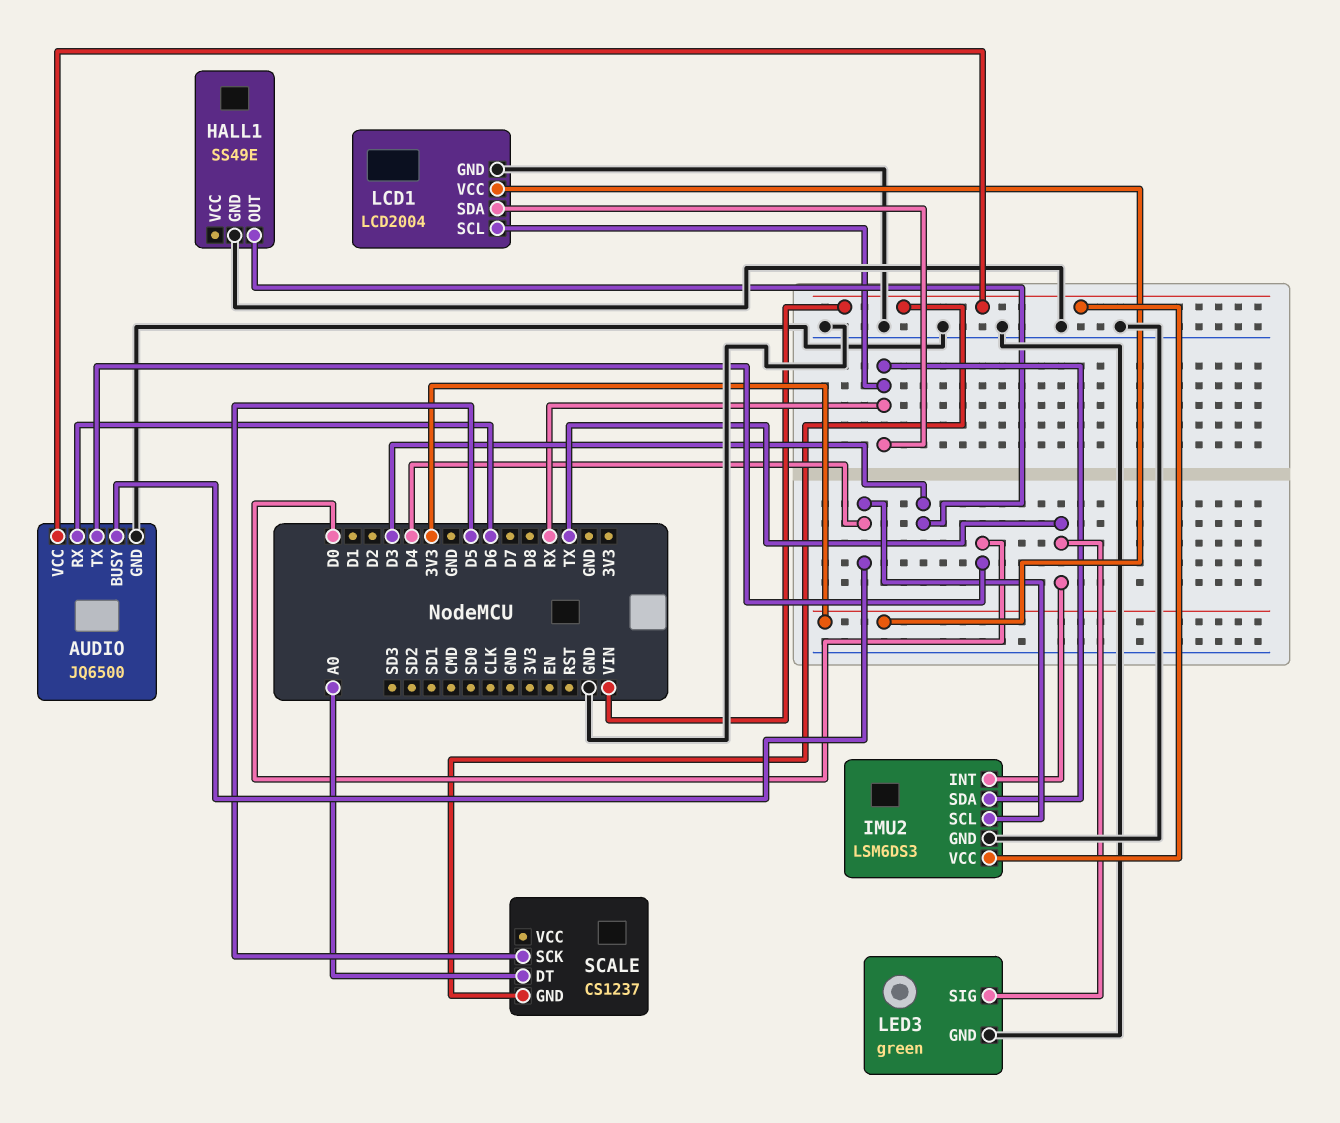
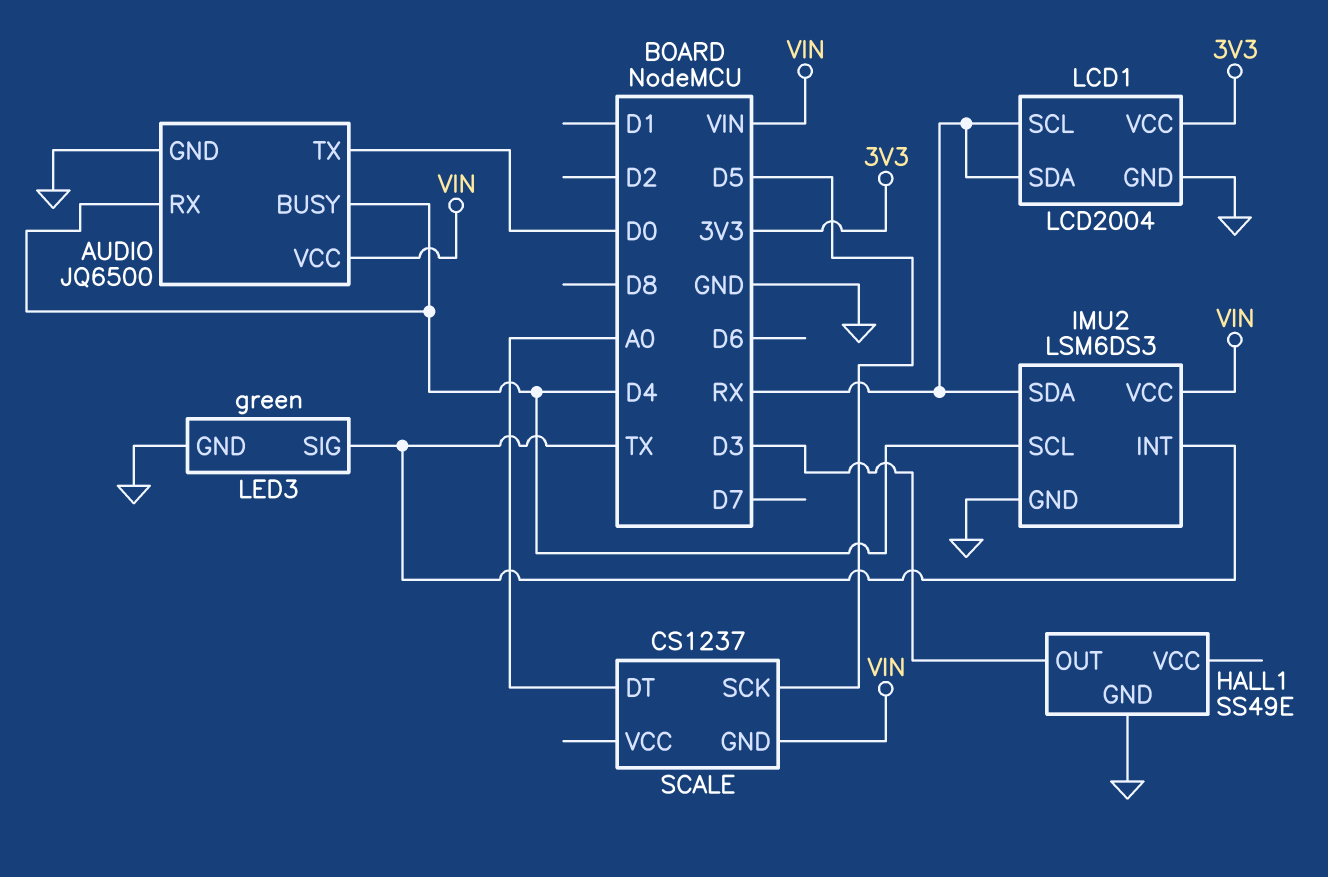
AUDIO pin RX: D6 -> D4

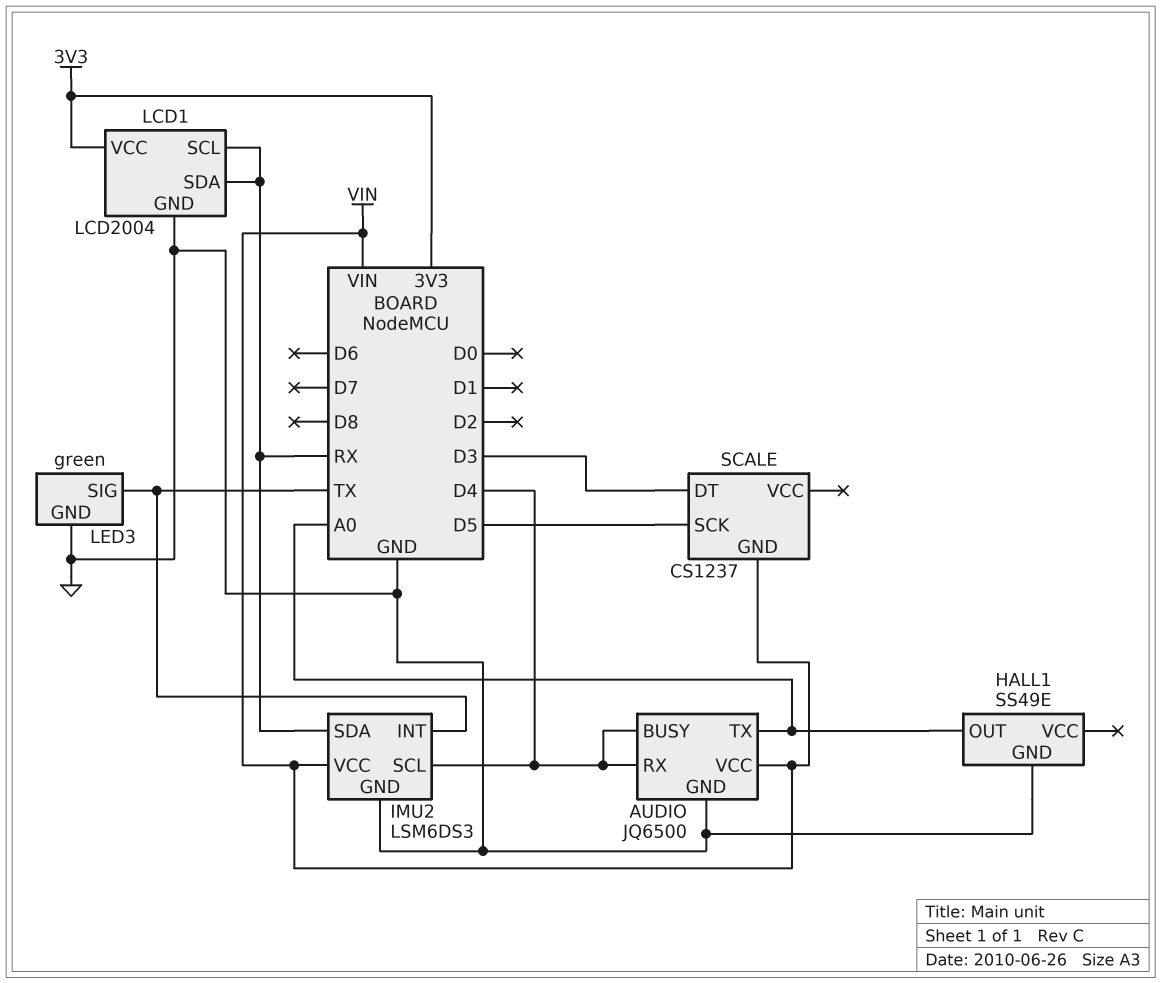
AUDIO pin TX: D0 -> A0
HALL1 pin OUT: D3 -> A0
SCALE pin DT: A0 -> D3

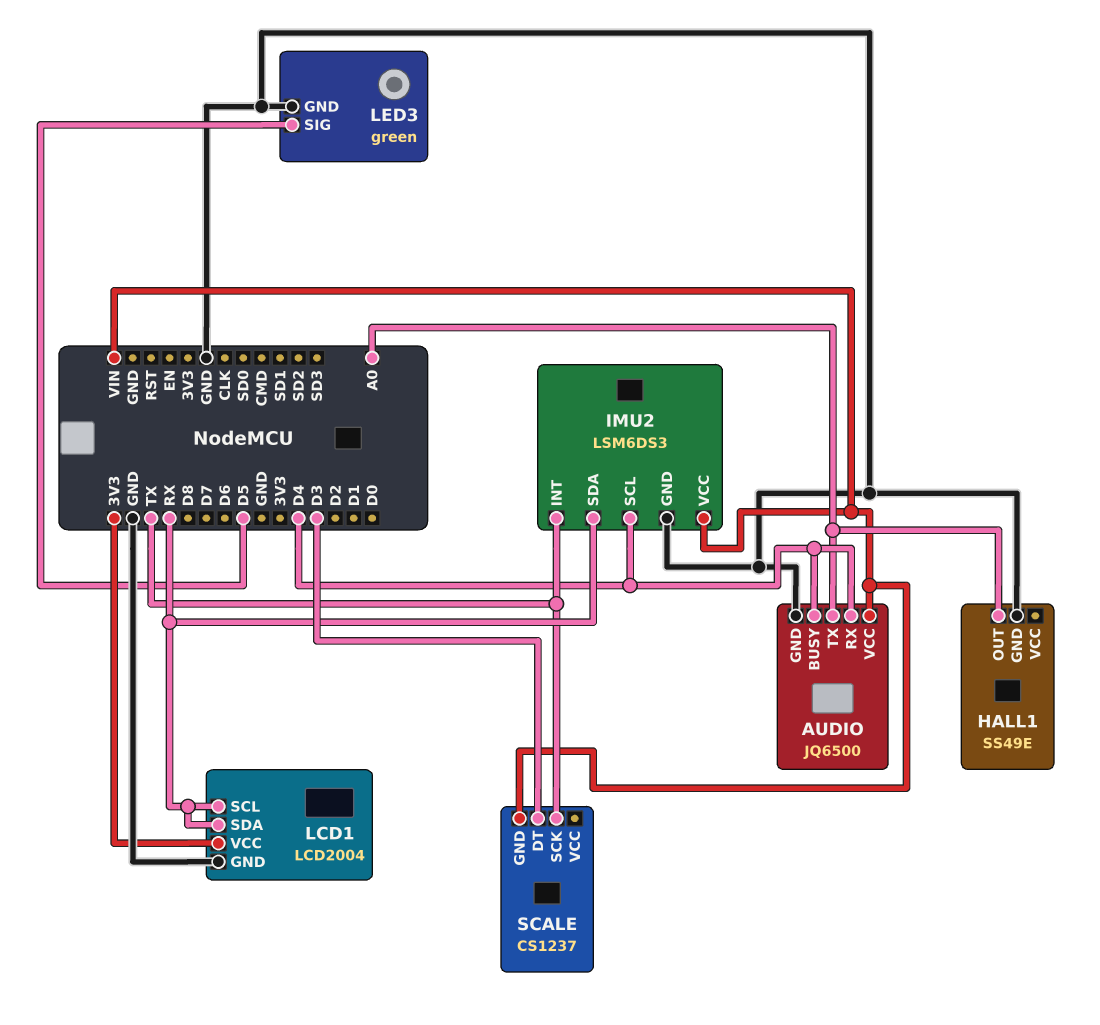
LED3 pin SIG: TX -> D5
SCALE pin SCK: D5 -> TX

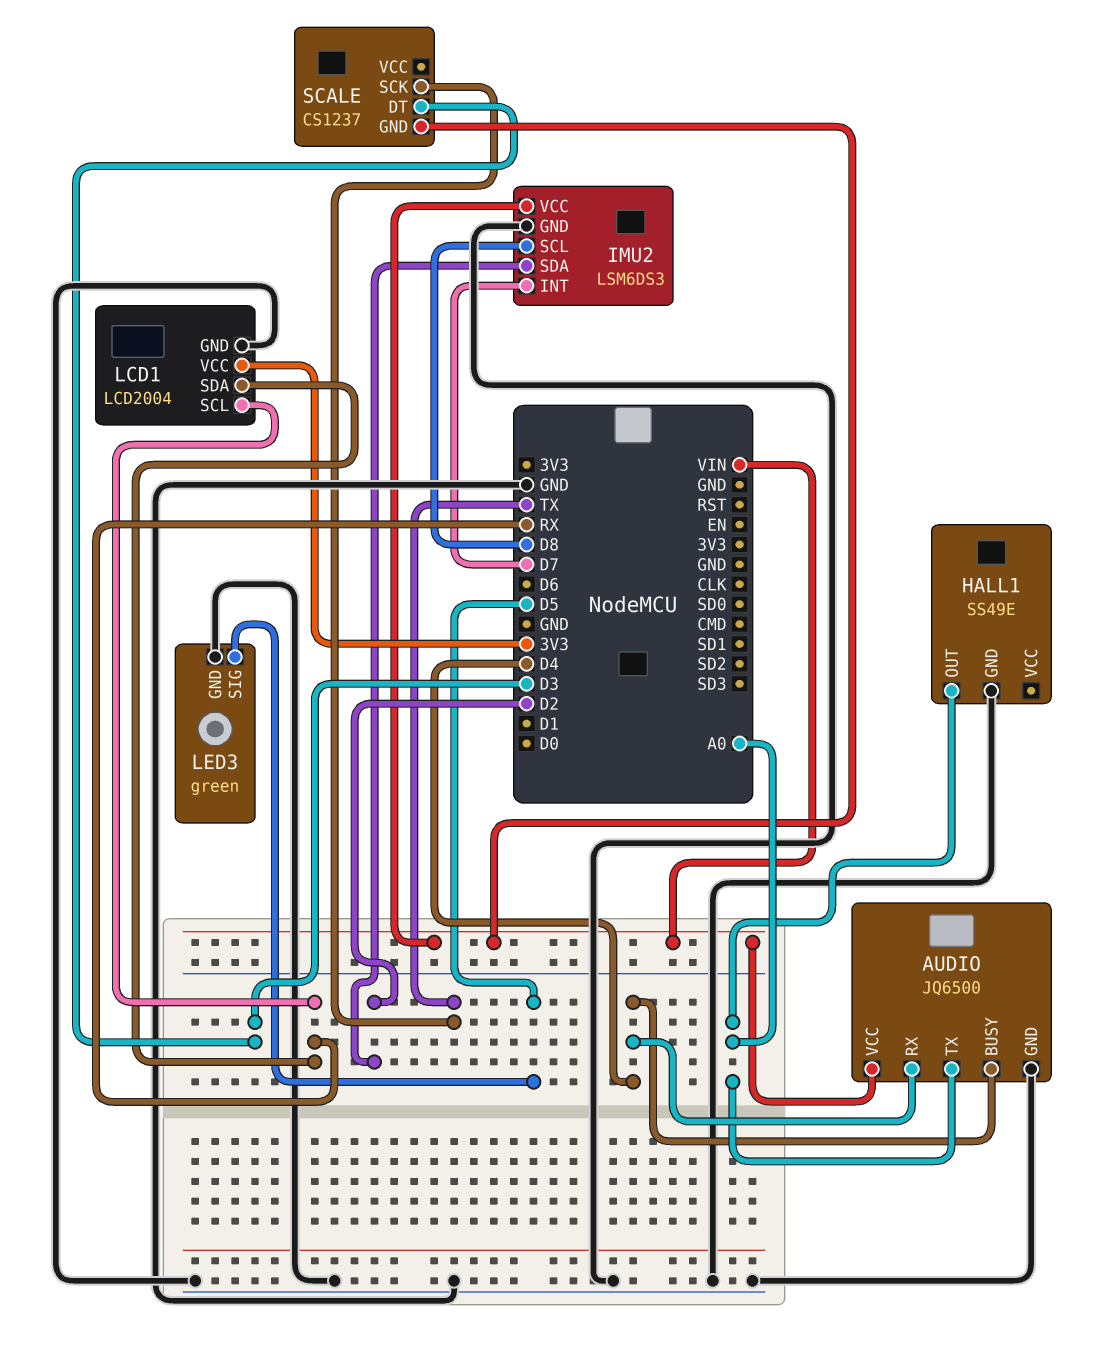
IMU2 pin INT: TX -> D7
IMU2 pin SCL: D4 -> D8
IMU2 pin SDA: RX -> D2

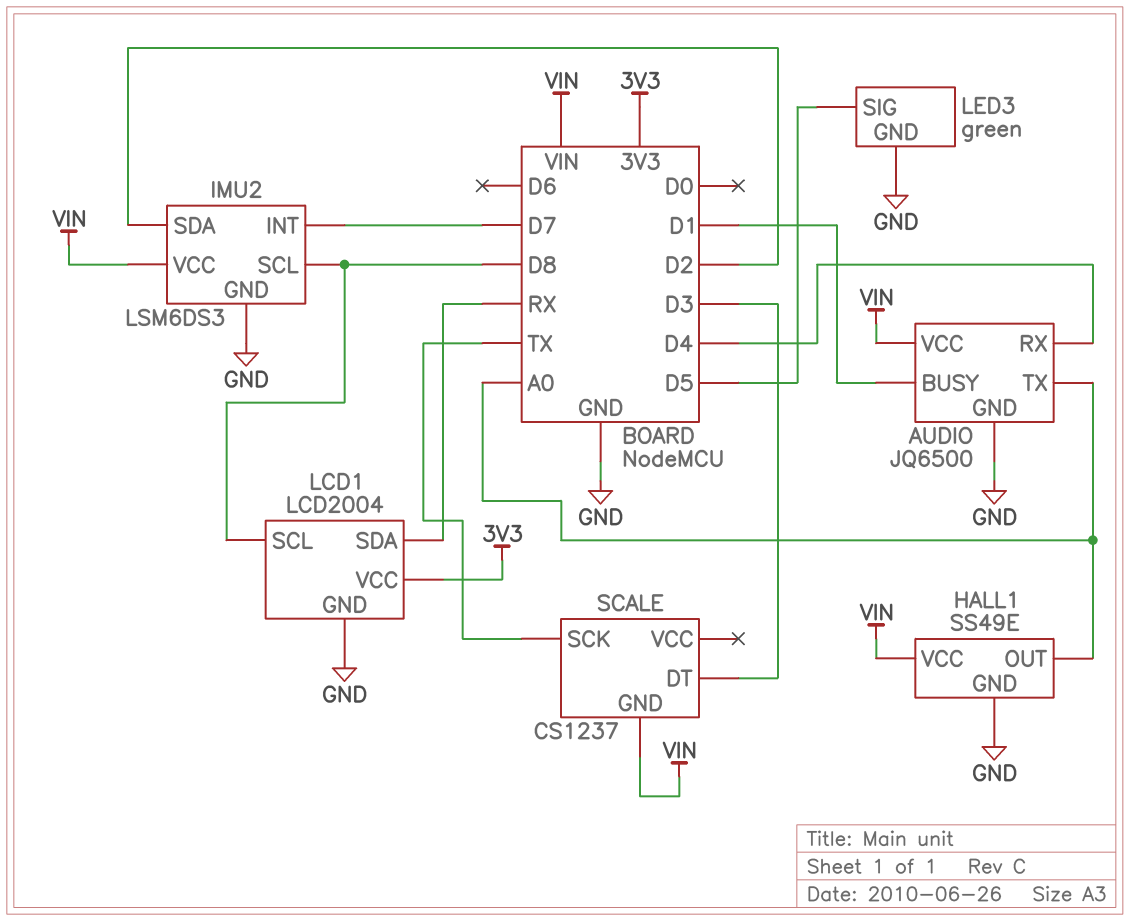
AUDIO pin BUSY: D4 -> D1
HALL1 pin VCC: none -> VIN
LCD1 pin SCL: RX -> D8

